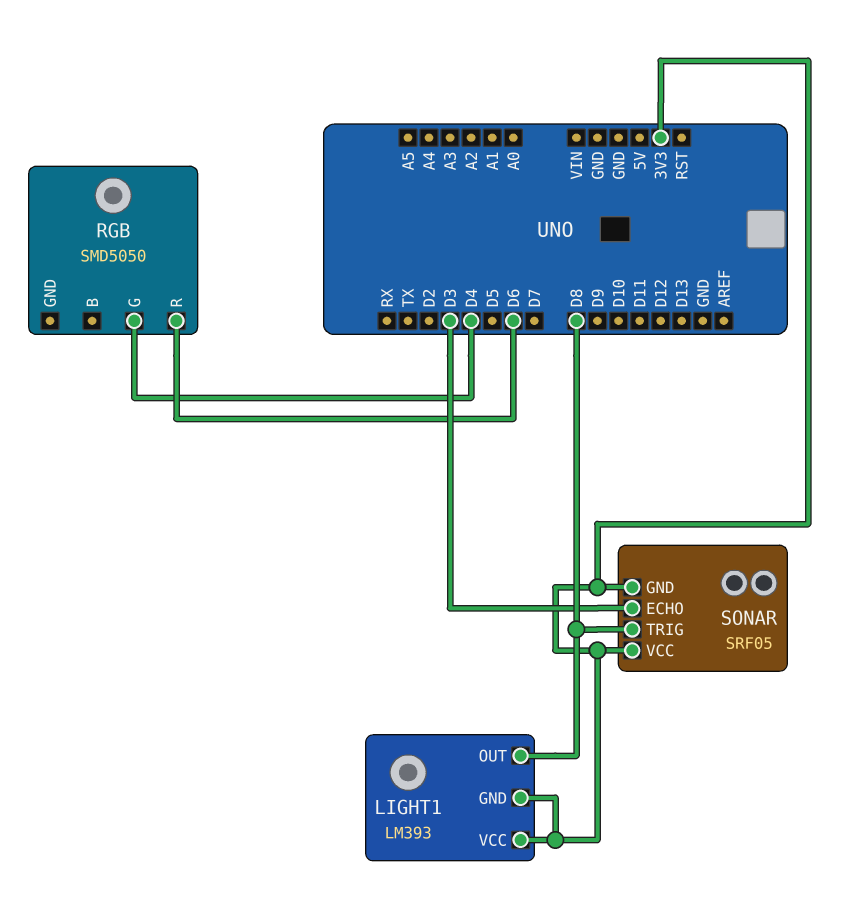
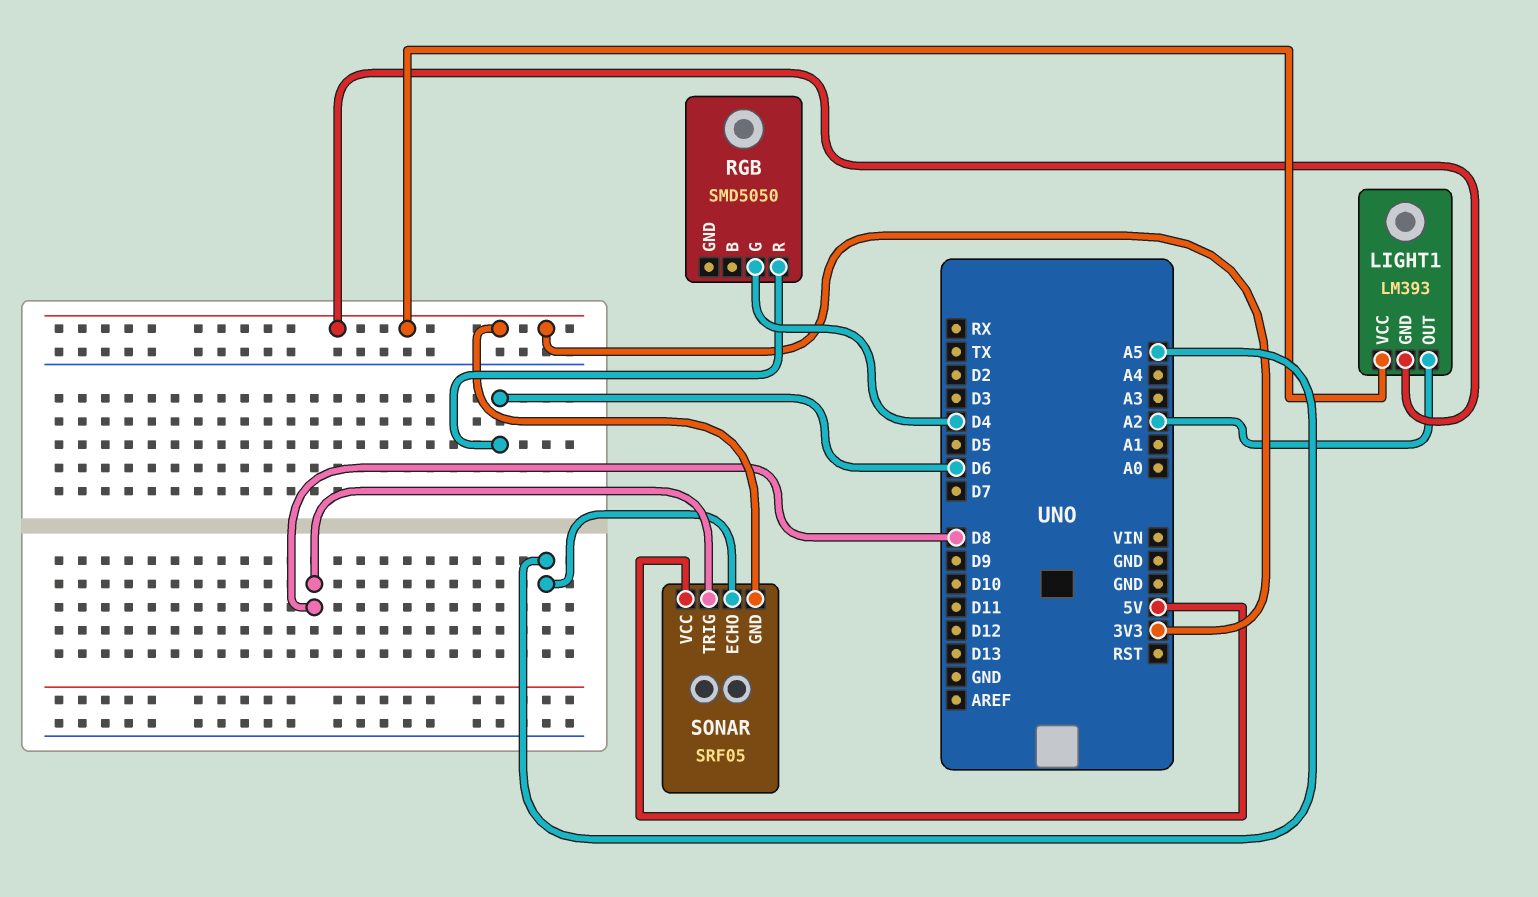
LIGHT1 pin OUT: D8 -> A2
SONAR pin ECHO: D3 -> A5
SONAR pin VCC: 3V3 -> 5V

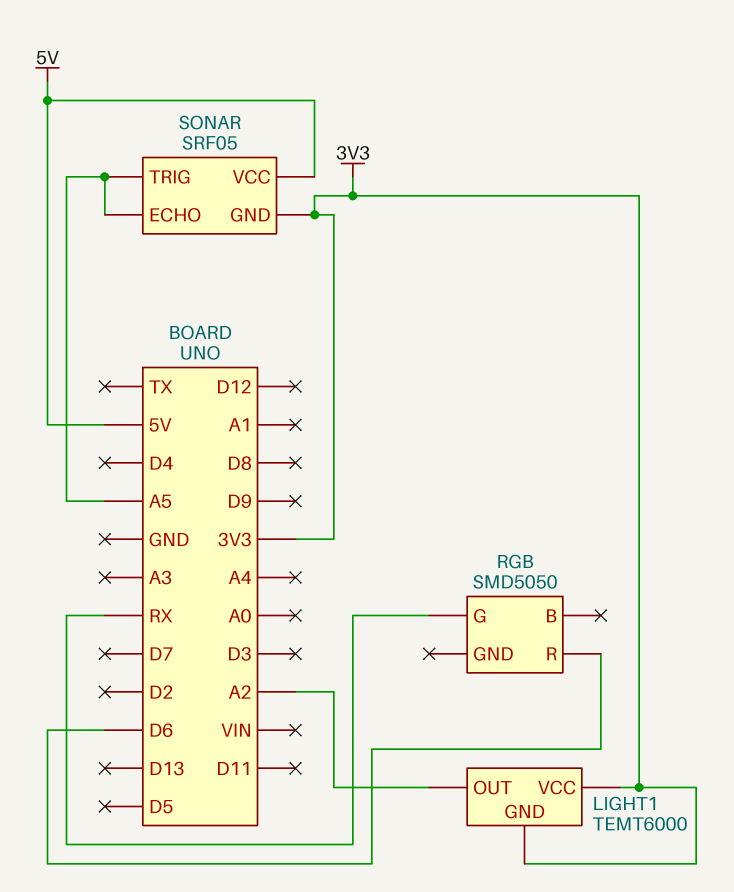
LIGHT1: LM393 -> TEMT6000
RGB pin G: D4 -> RX
SONAR pin TRIG: D8 -> A5

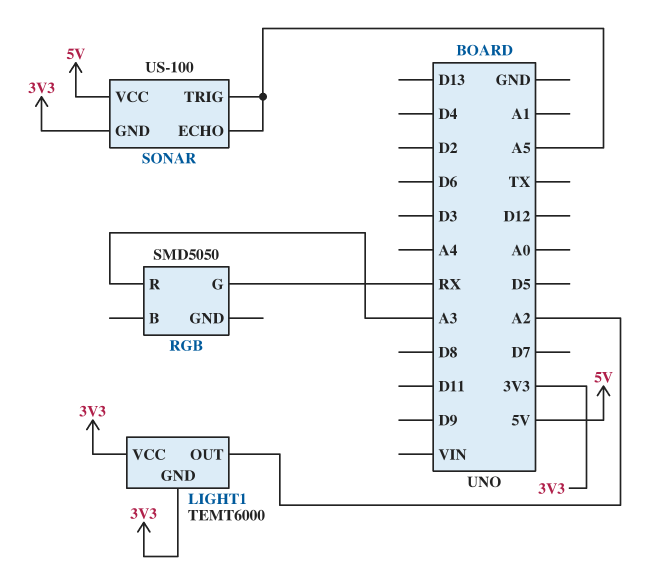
RGB pin R: D6 -> A3
SONAR: SRF05 -> US-100

